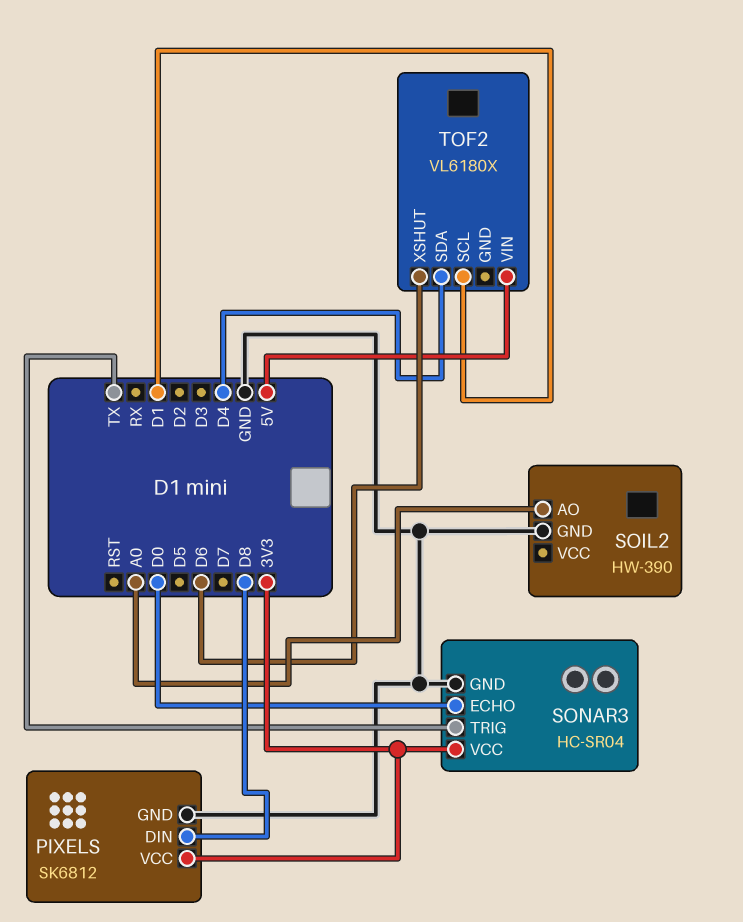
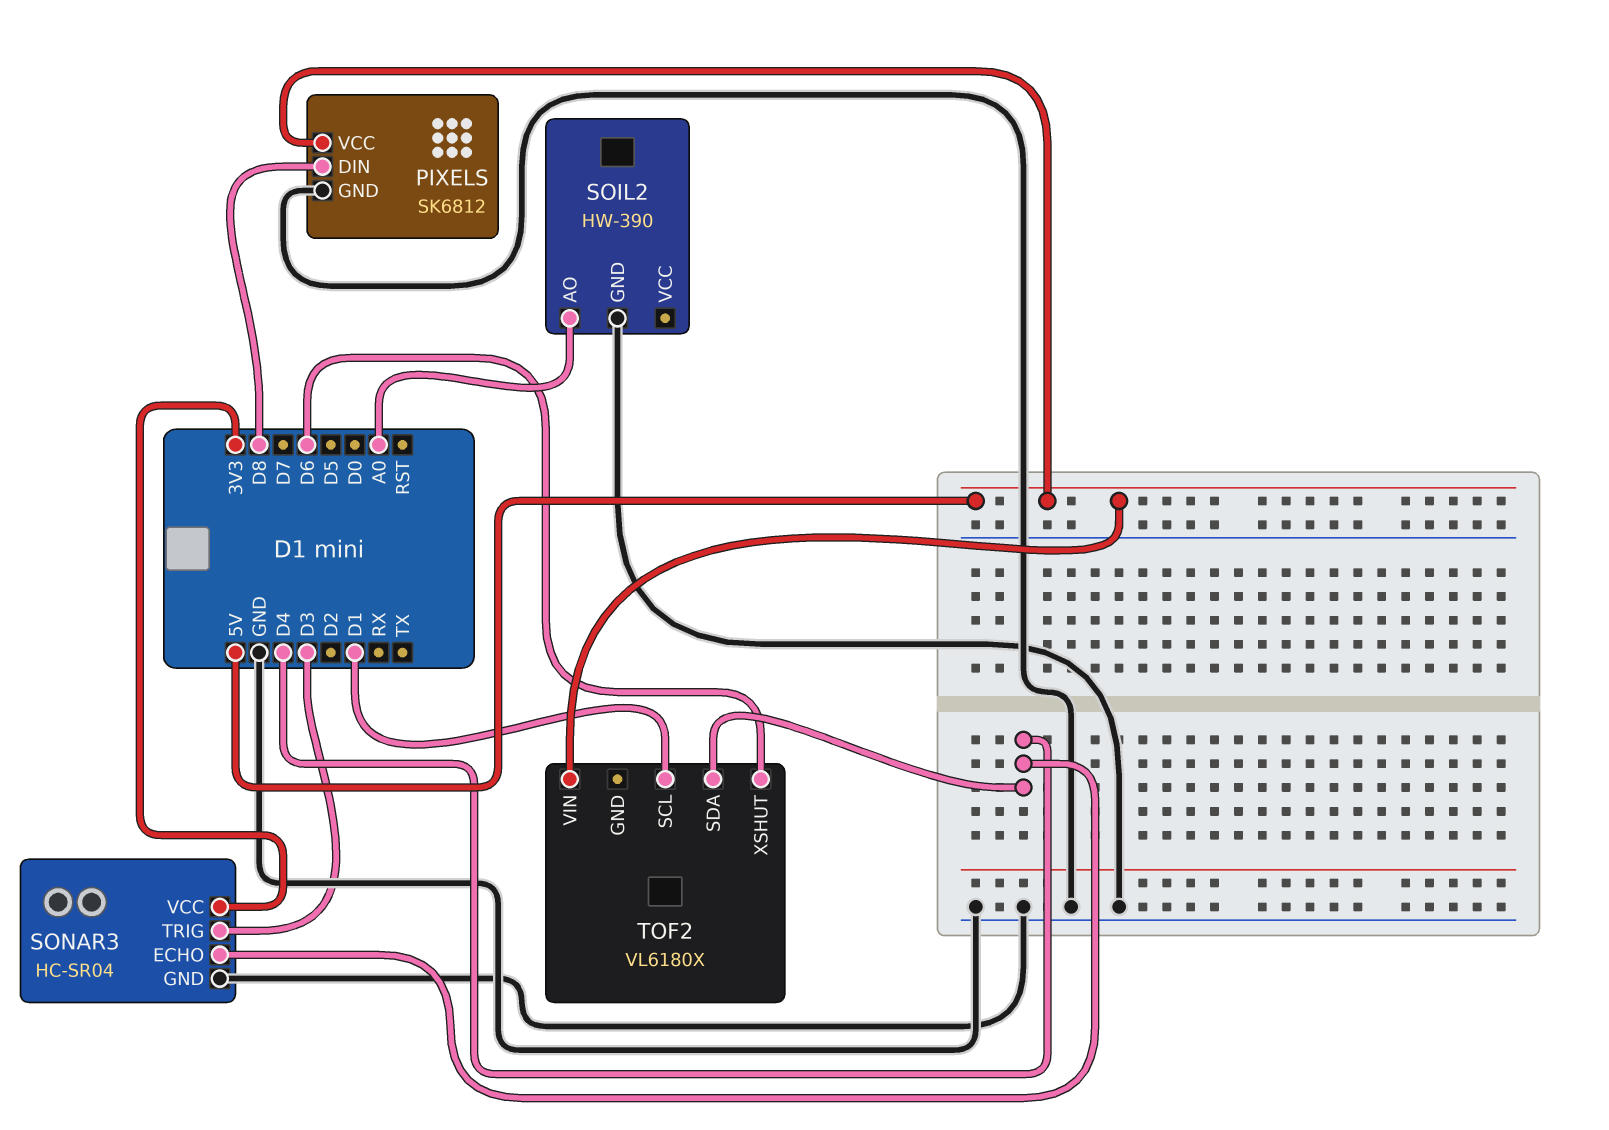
PIXELS pin VCC: 3V3 -> 5V
SONAR3 pin ECHO: D0 -> D4
SONAR3 pin TRIG: TX -> D3

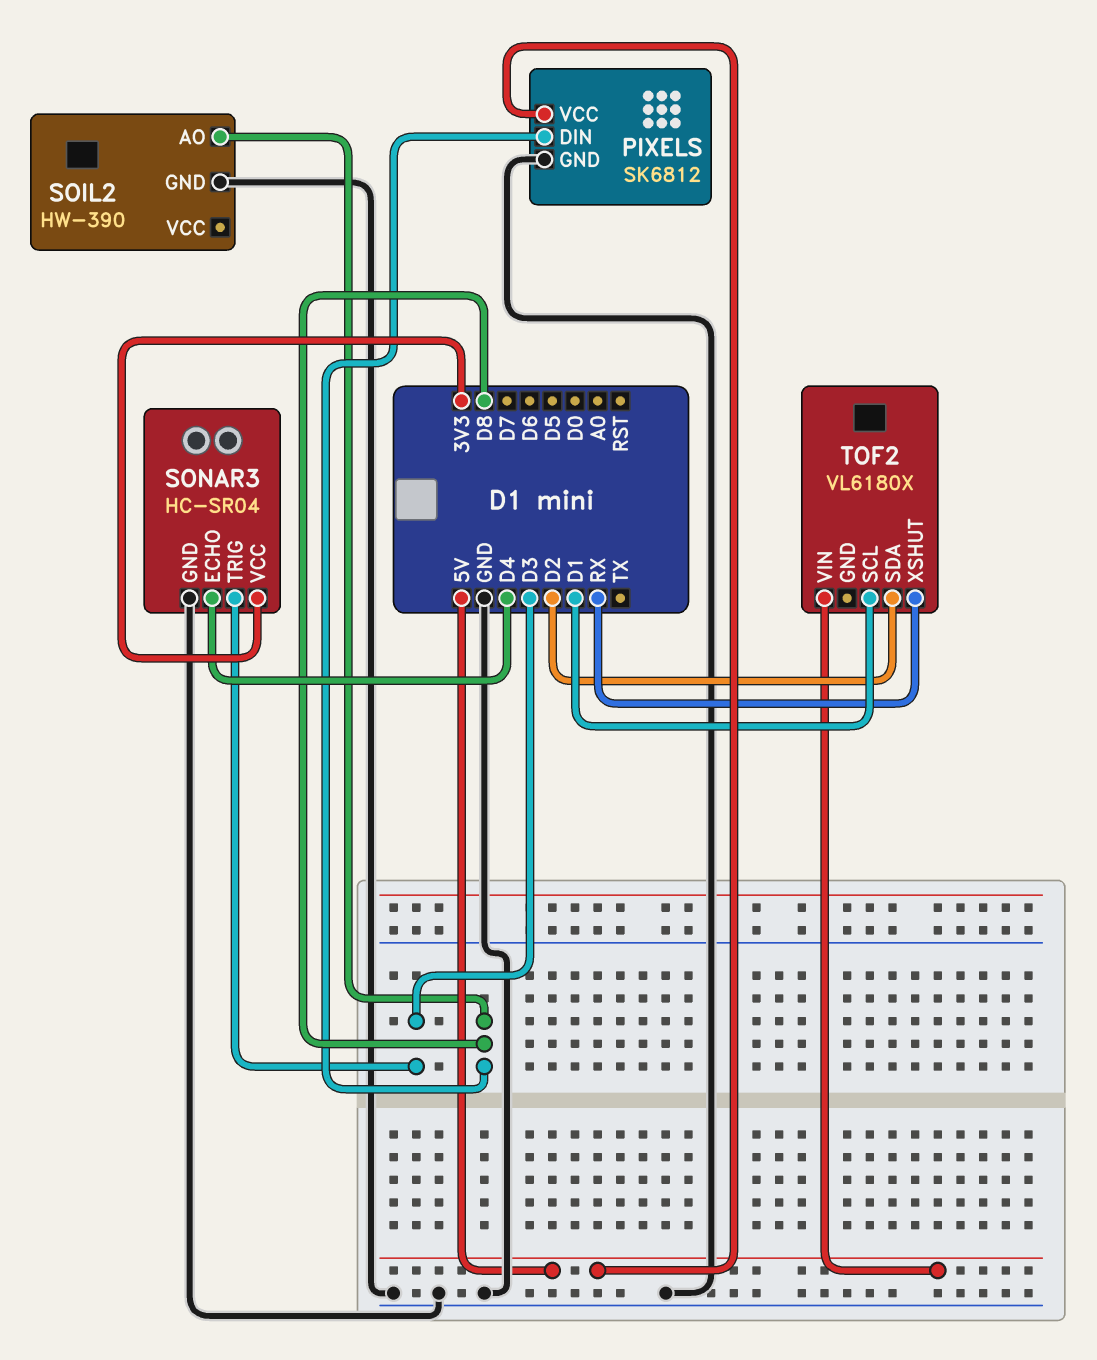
SOIL2 pin AO: A0 -> D8
TOF2 pin SDA: D4 -> D2
TOF2 pin XSHUT: D6 -> RX

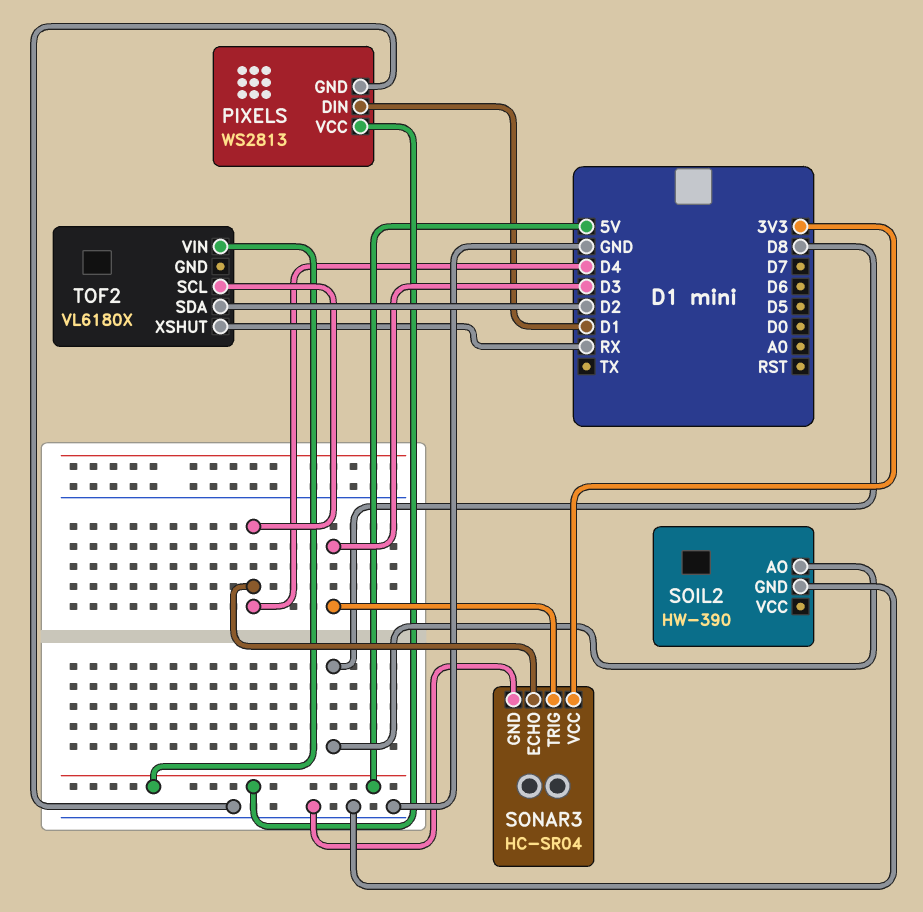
PIXELS: SK6812 -> WS2813
PIXELS pin DIN: D8 -> D1
TOF2 pin SCL: D1 -> D4

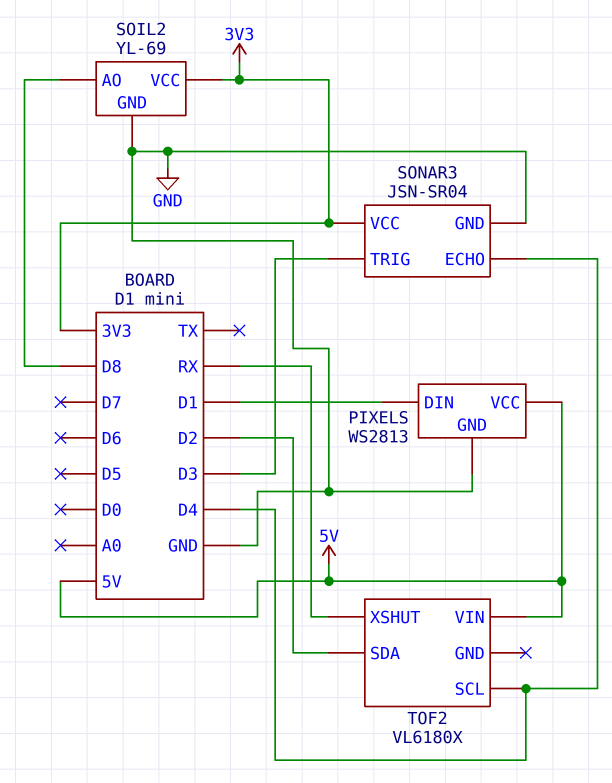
SOIL2: HW-390 -> YL-69
SOIL2 pin VCC: none -> 3V3
SONAR3: HC-SR04 -> JSN-SR04

